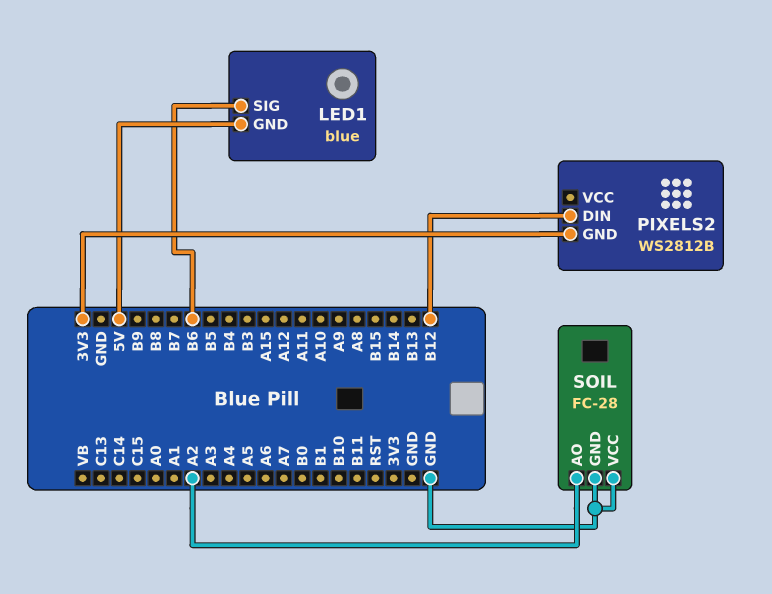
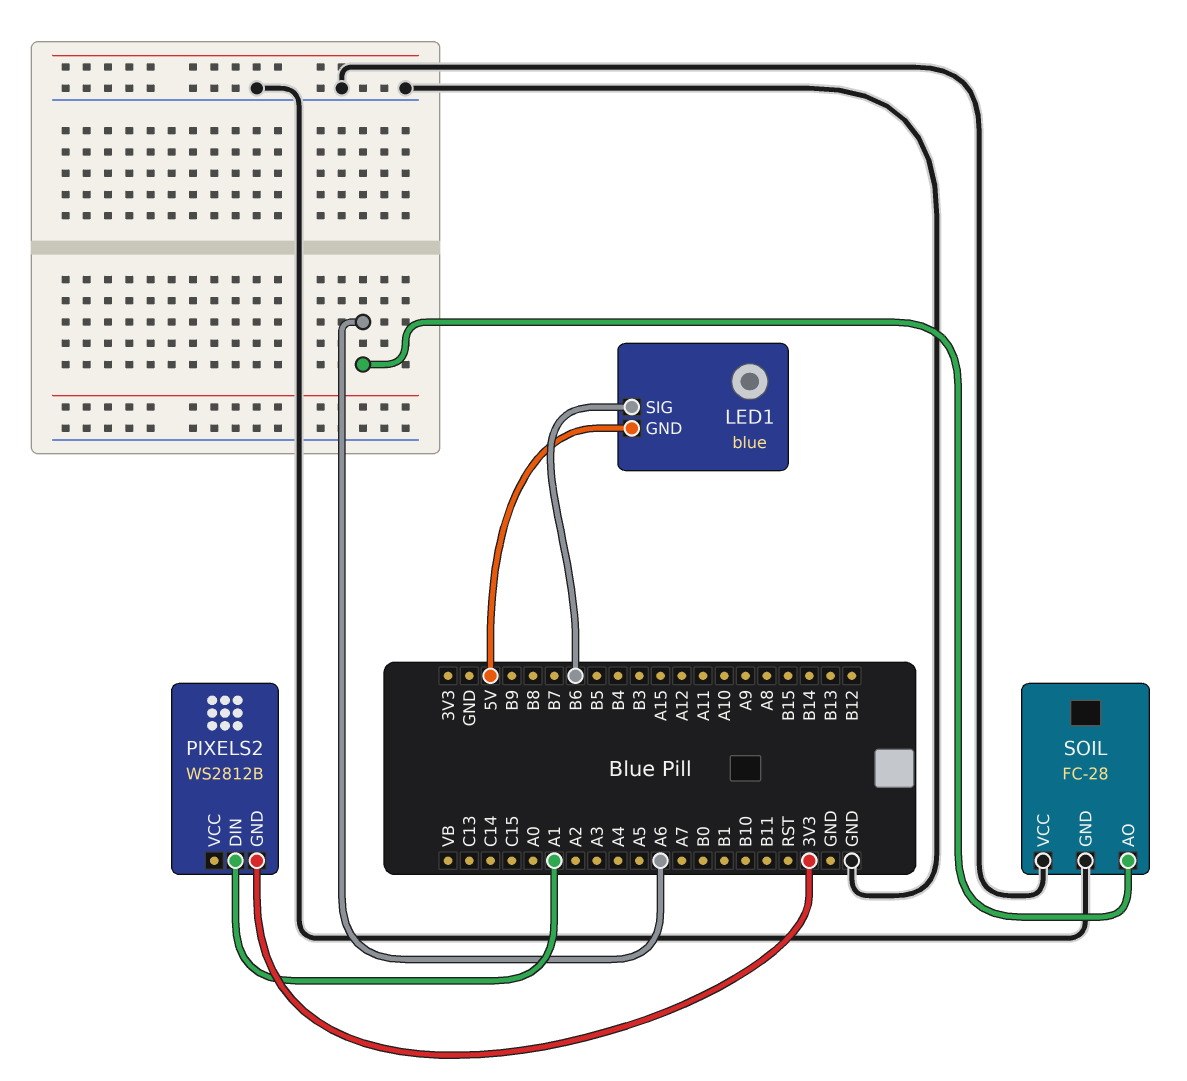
PIXELS2 pin DIN: B12 -> A1
SOIL pin AO: A2 -> A6

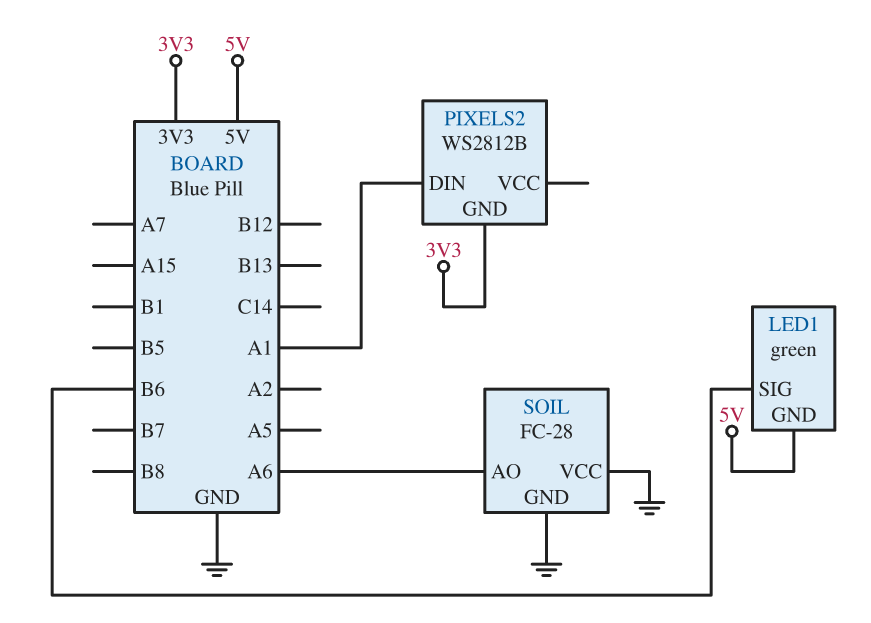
LED1: blue -> green

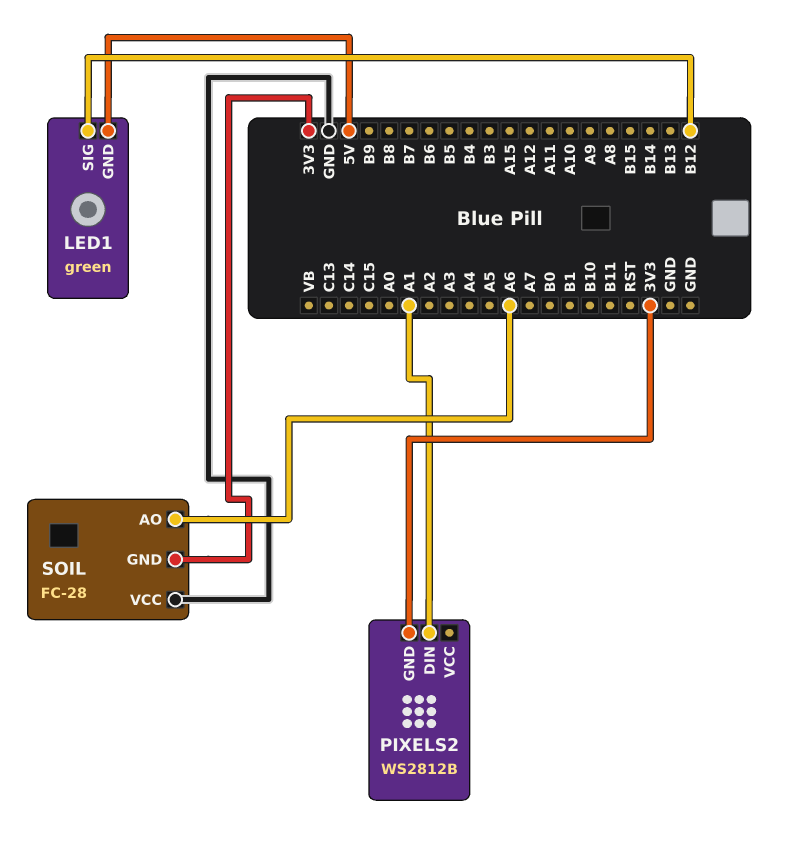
LED1 pin SIG: B6 -> B12
SOIL pin GND: GND -> 3V3

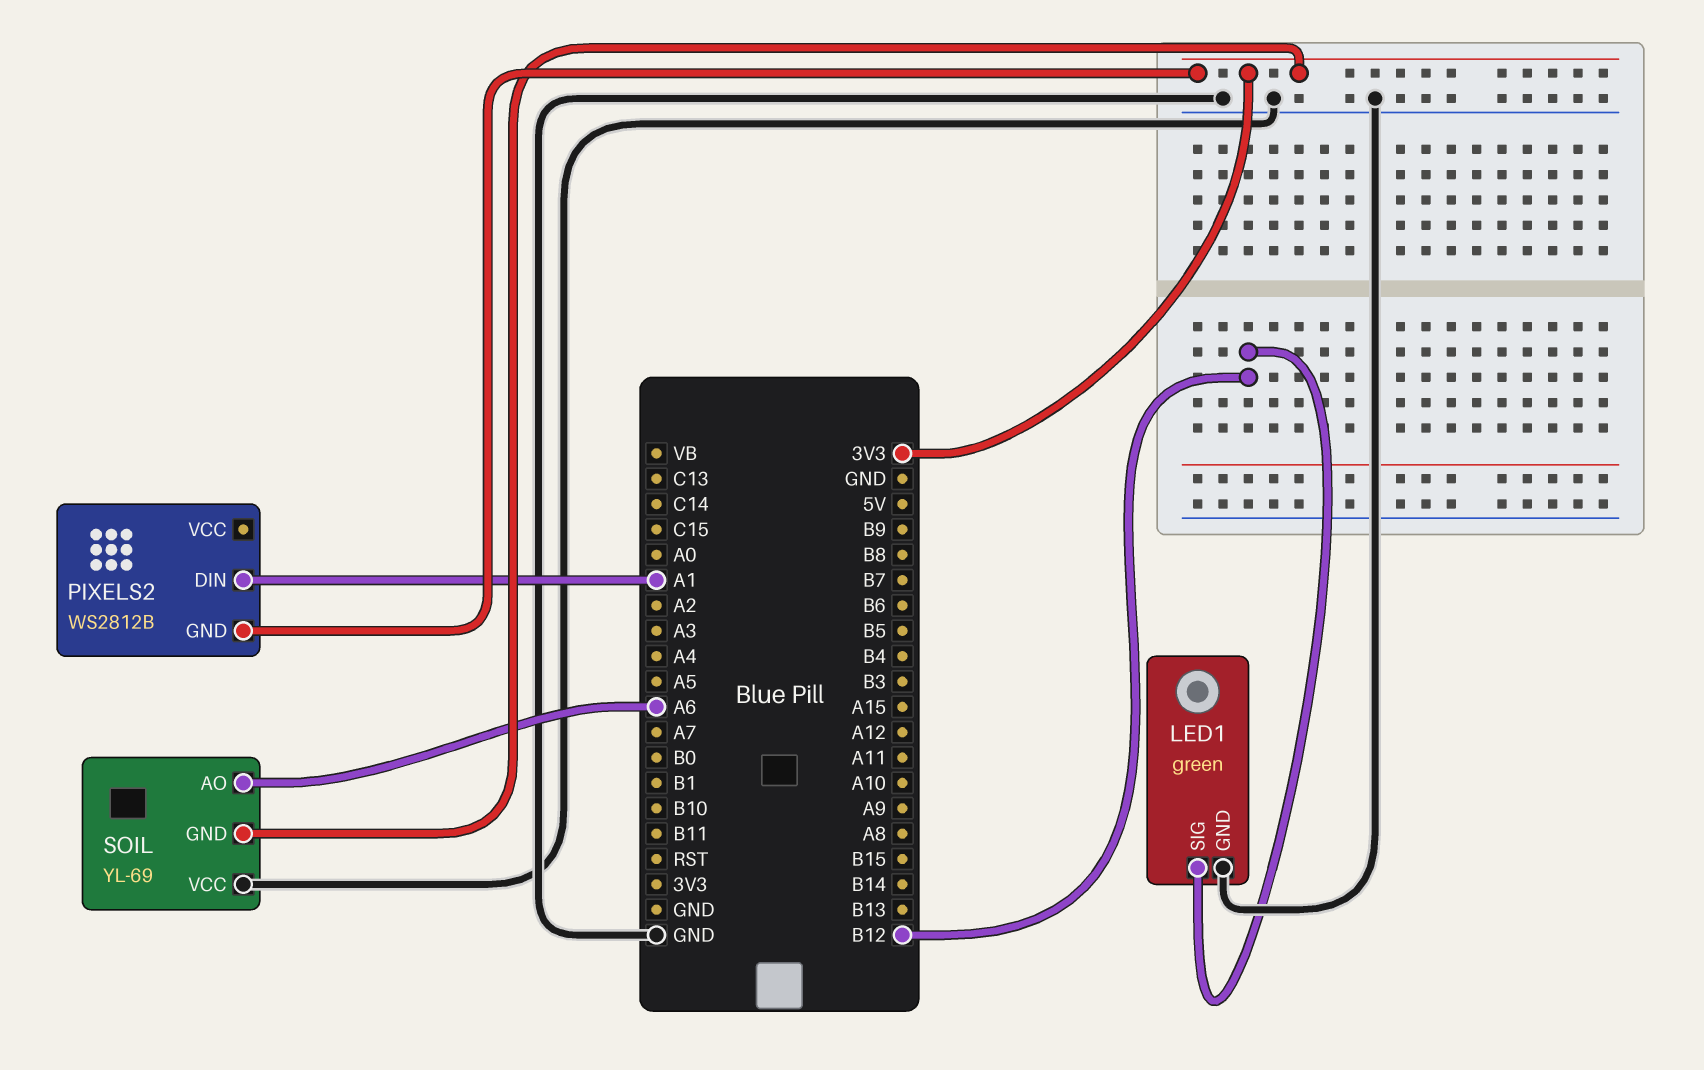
LED1 pin GND: 5V -> GND
SOIL: FC-28 -> YL-69

